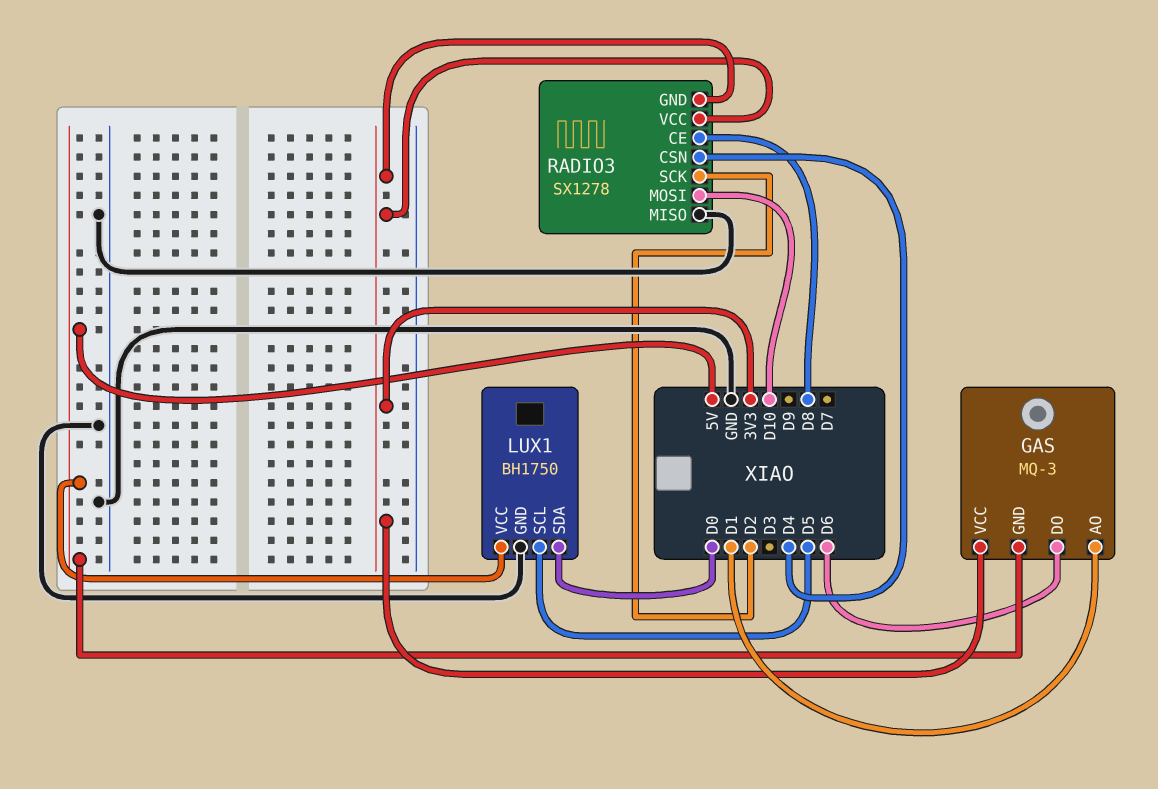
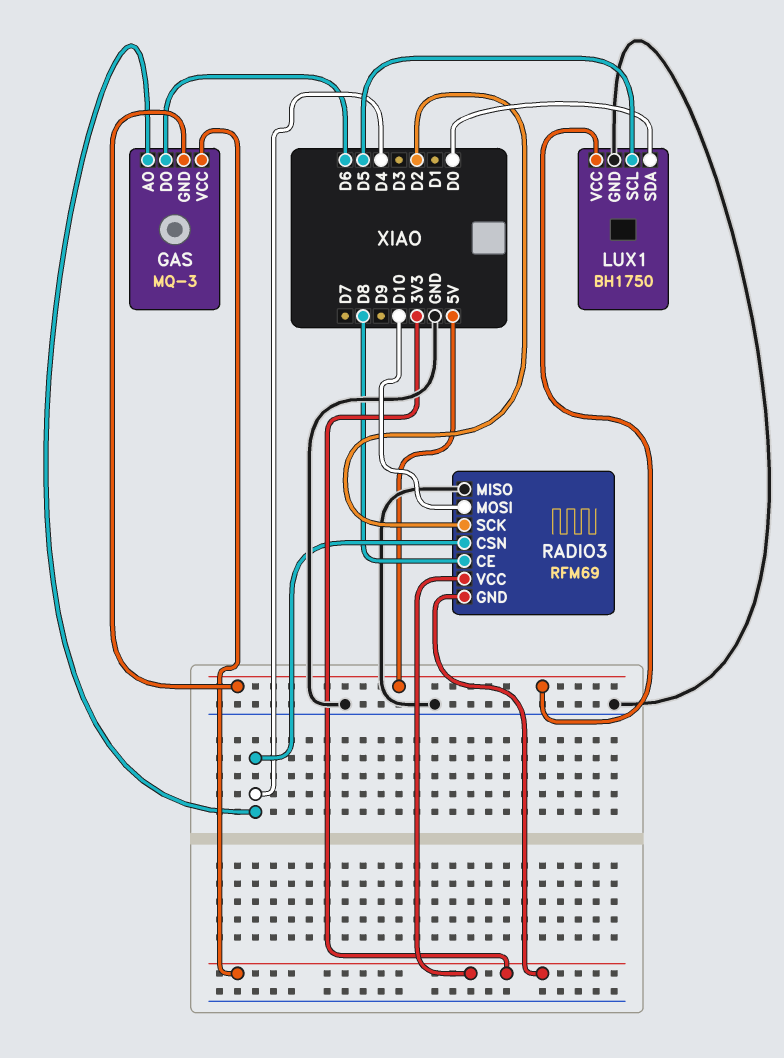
GAS pin AO: D1 -> D4
RADIO3: SX1278 -> RFM69

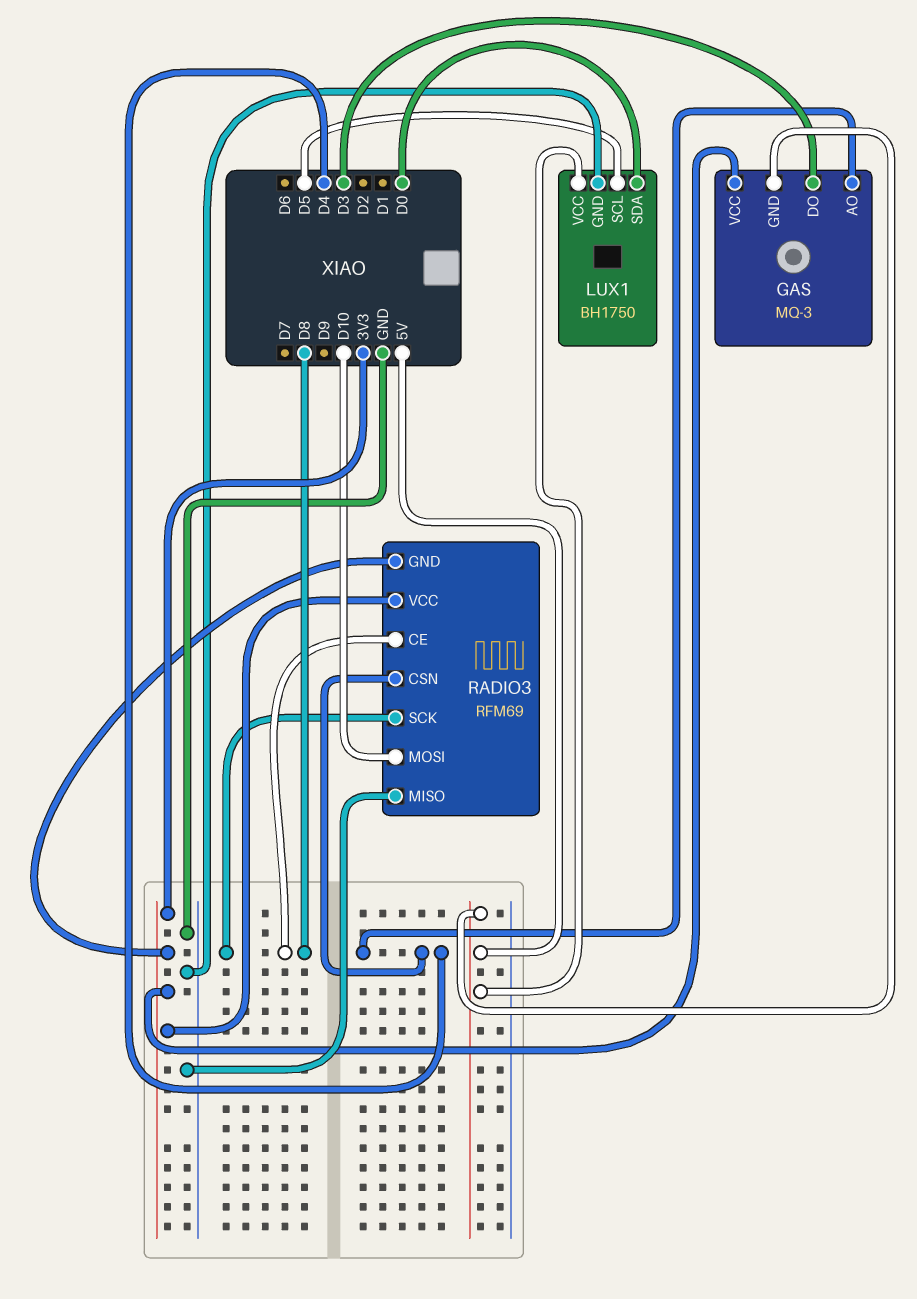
GAS pin DO: D6 -> D3
RADIO3 pin SCK: D2 -> D8

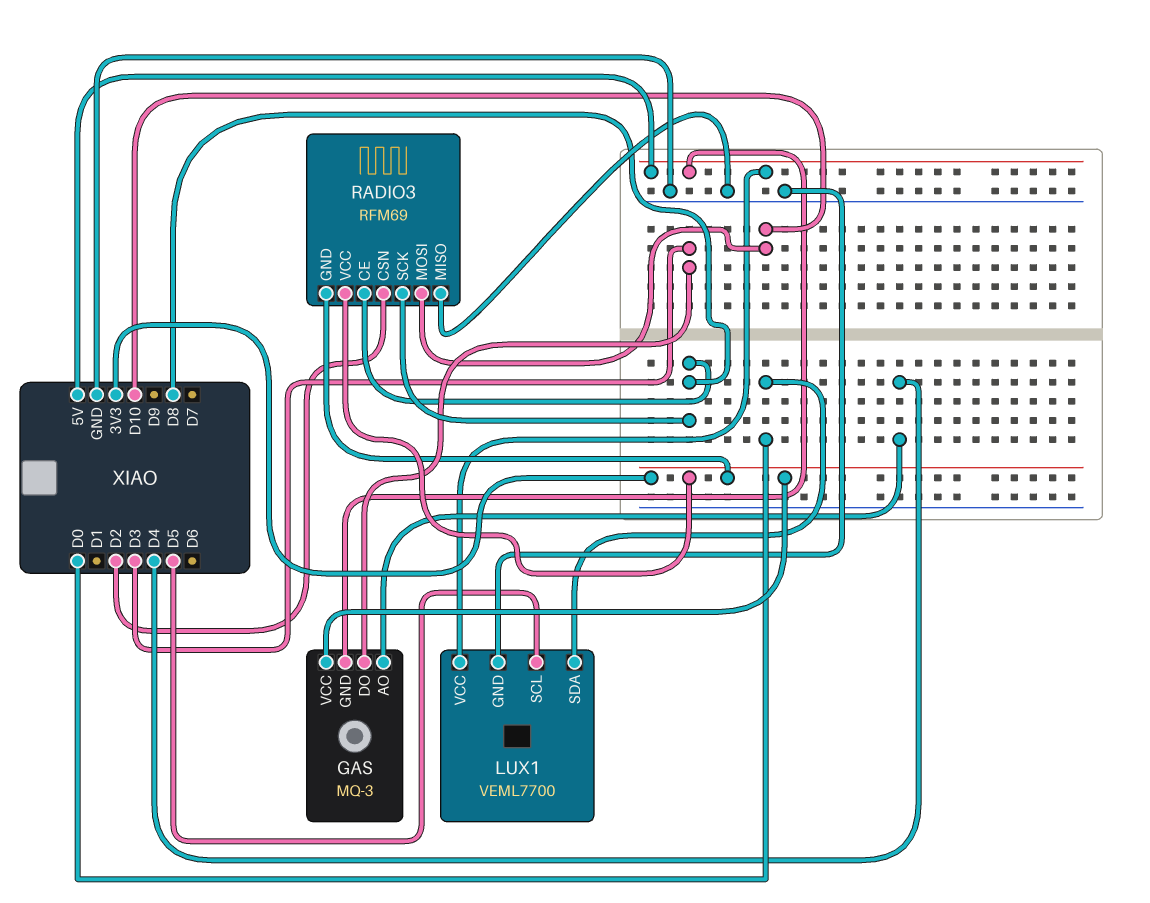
LUX1: BH1750 -> VEML7700
RADIO3 pin CSN: D4 -> D2

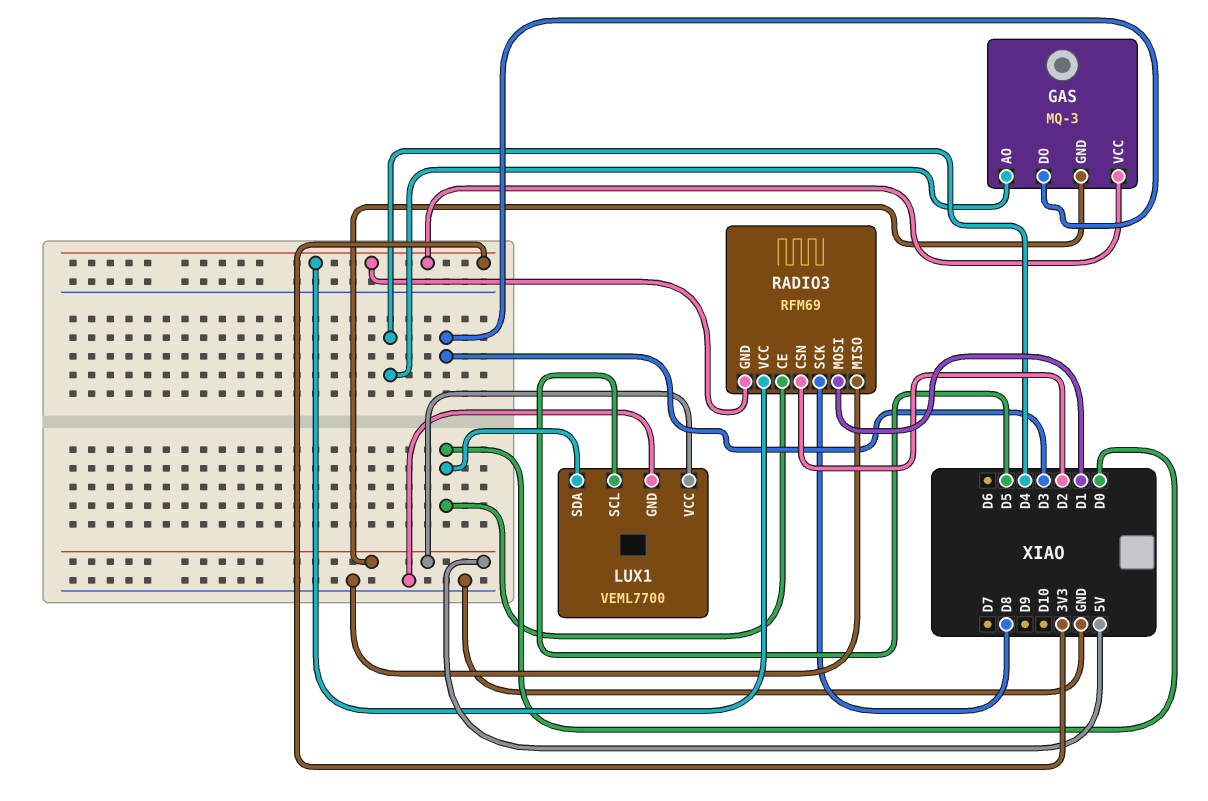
RADIO3 pin CE: D8 -> D0
RADIO3 pin MOSI: D10 -> D1

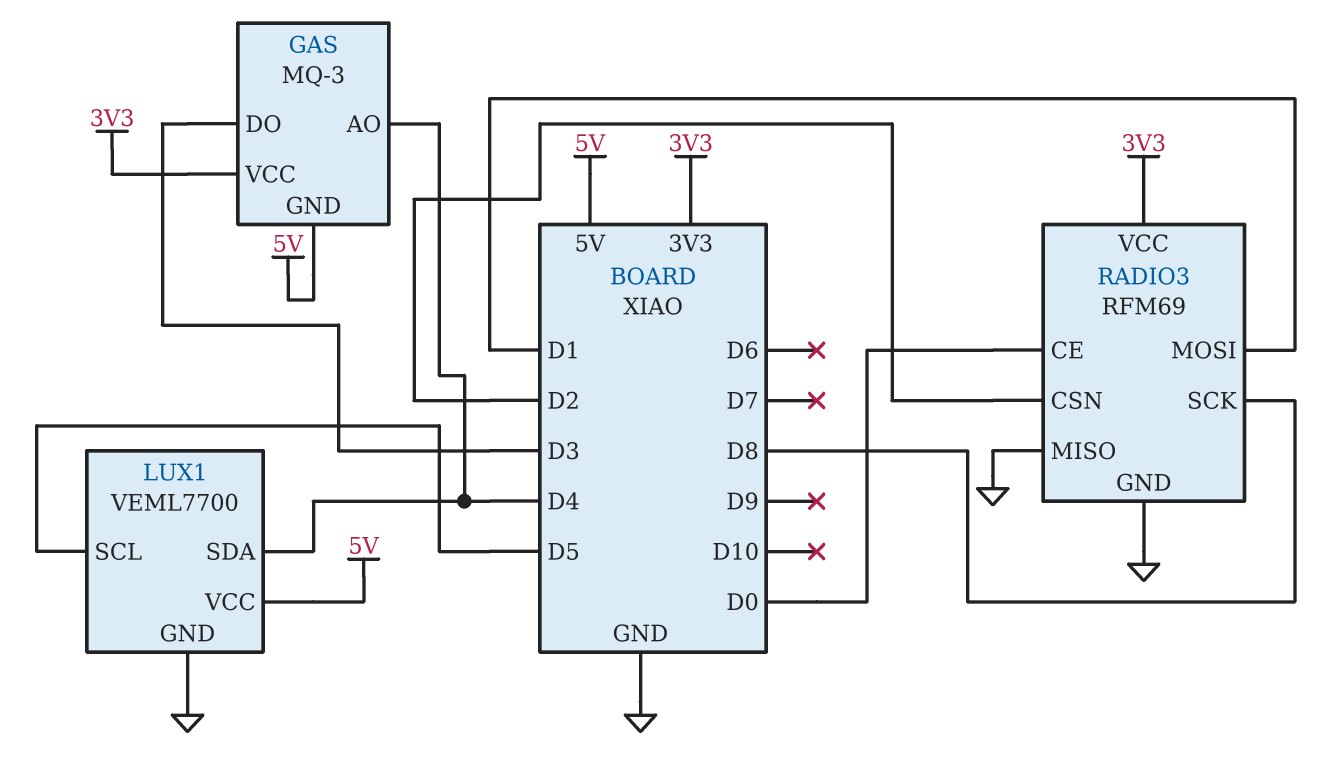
LUX1 pin SDA: D0 -> D4
RADIO3 pin GND: 3V3 -> GND

